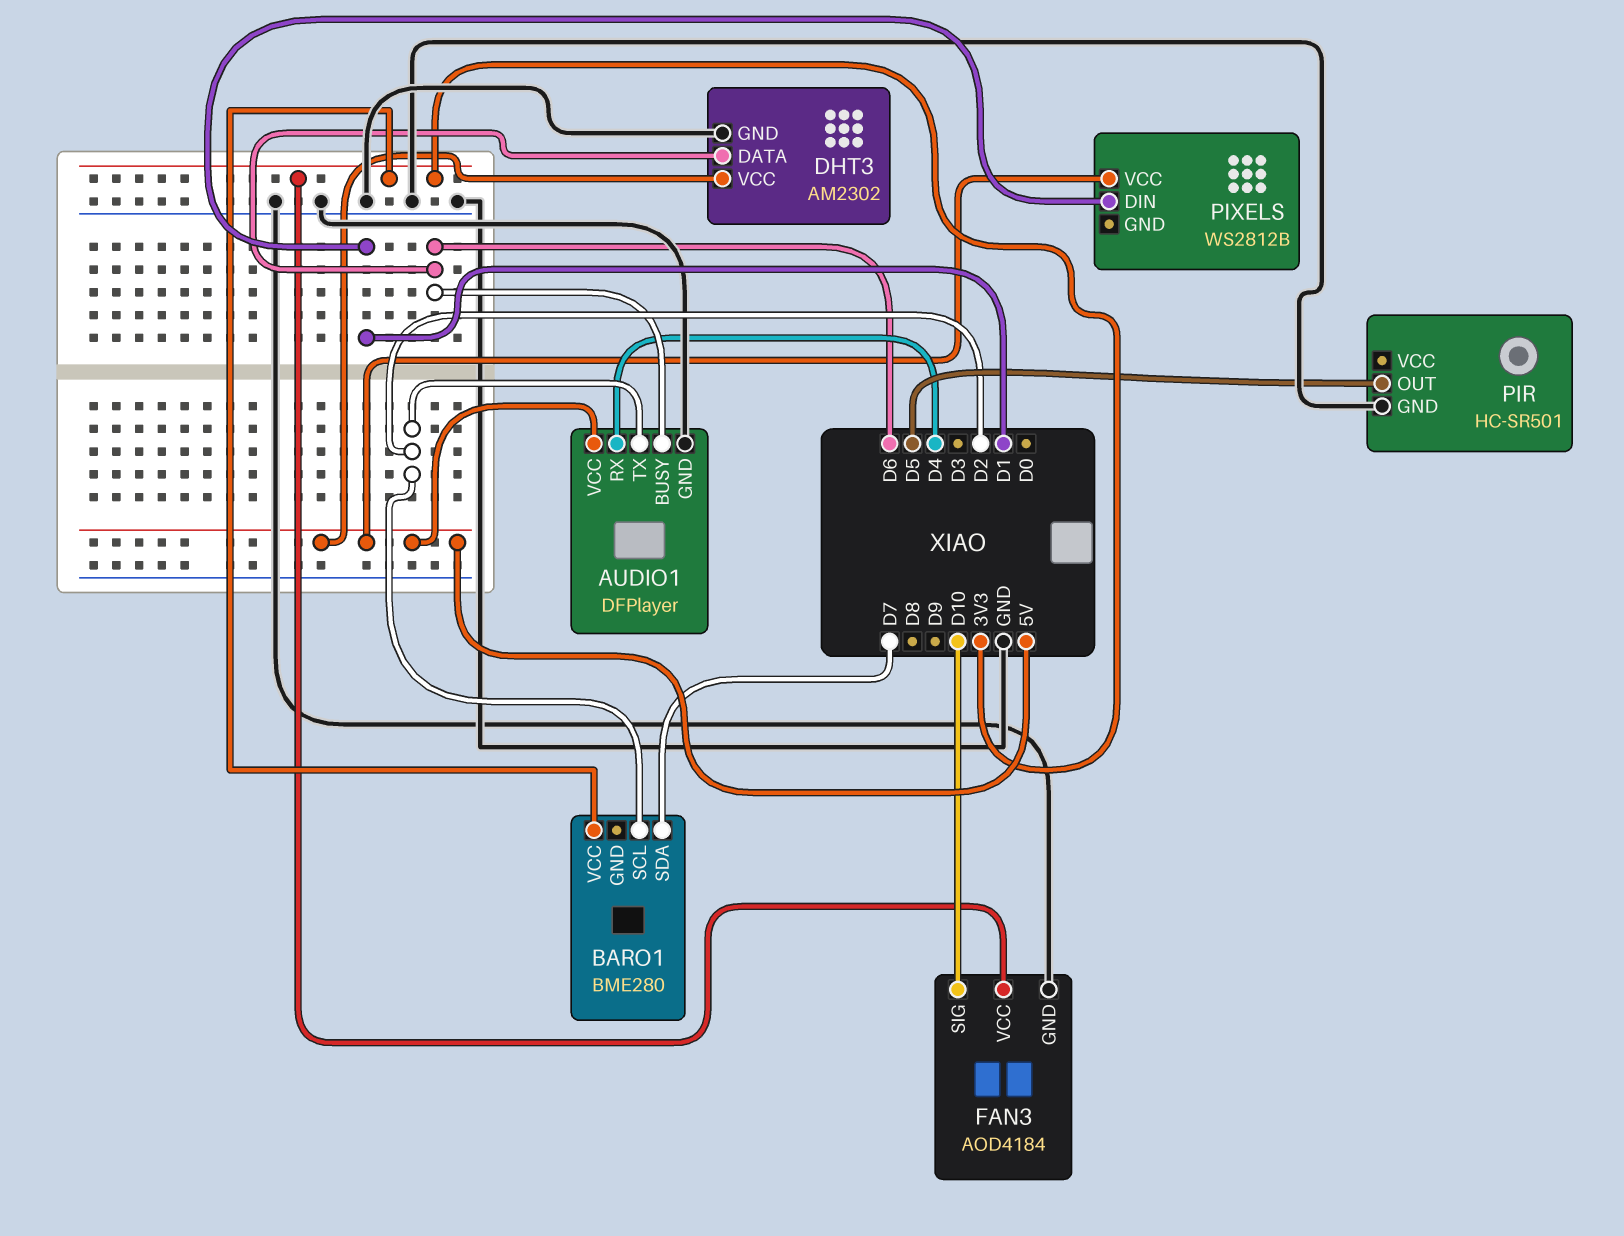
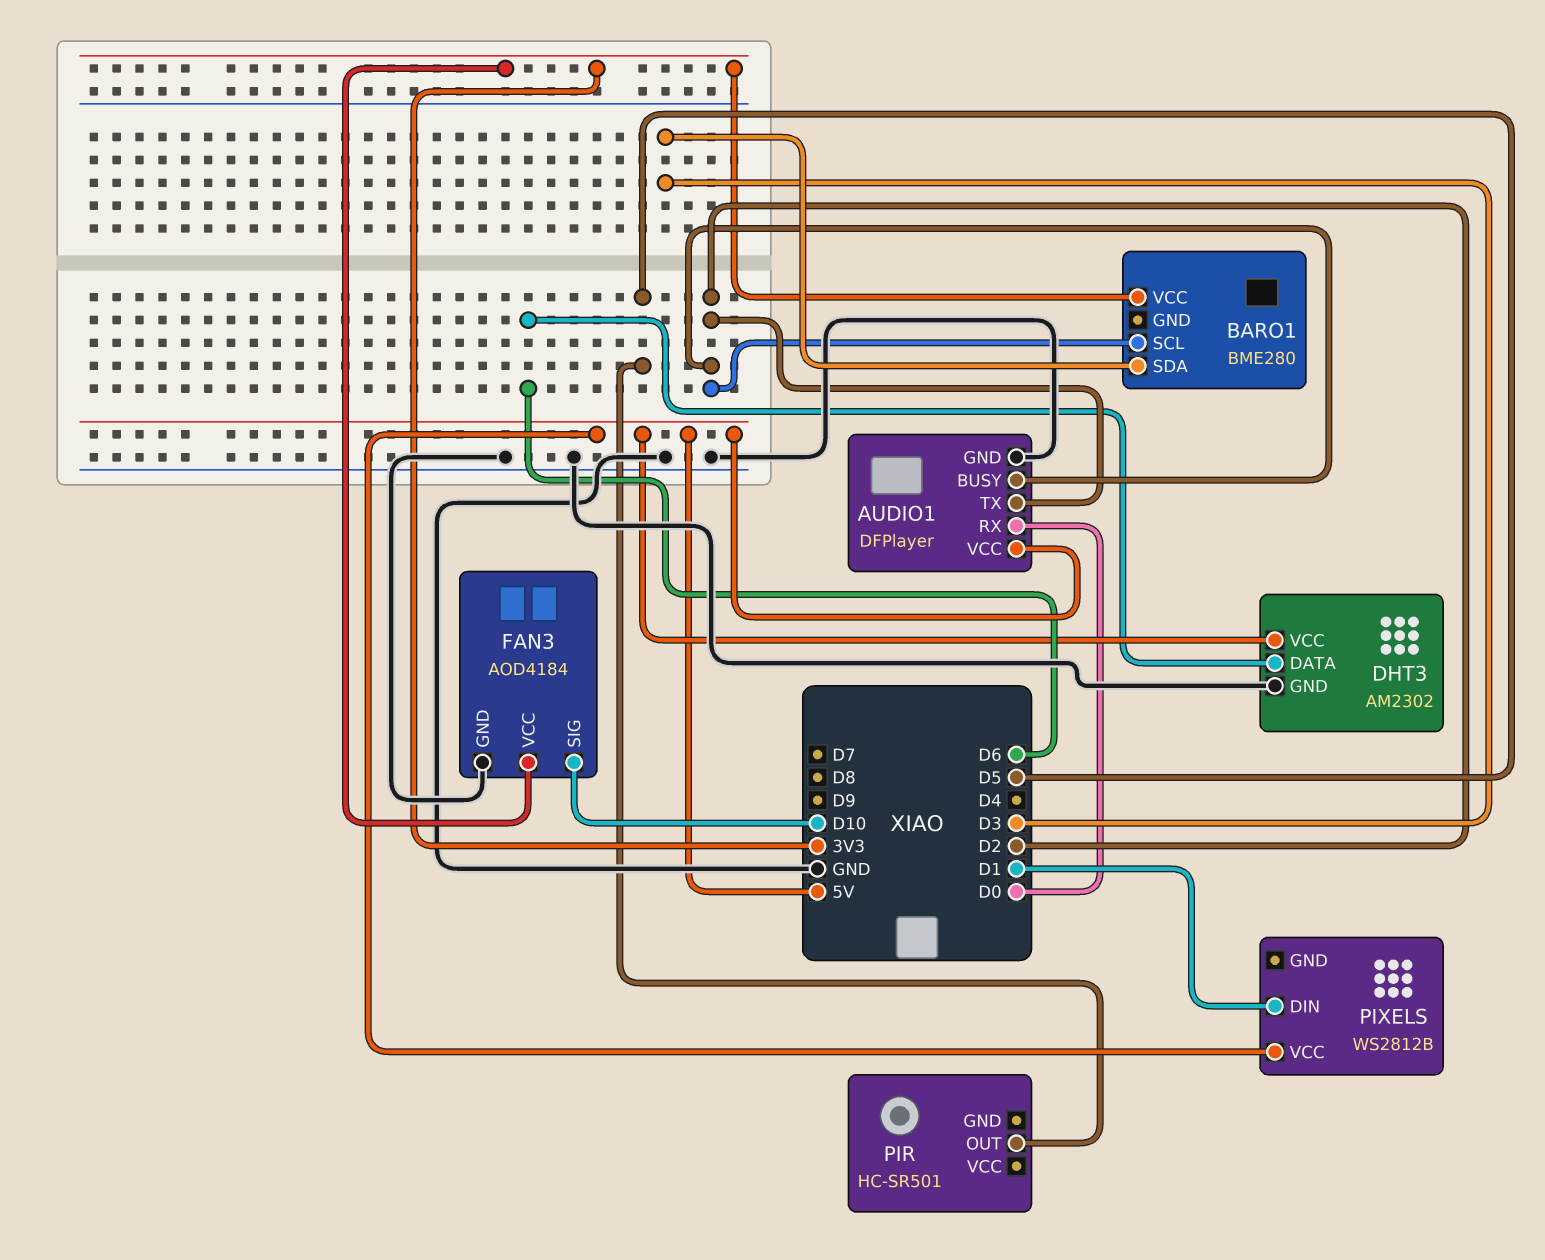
AUDIO1 pin BUSY: D6 -> D2
AUDIO1 pin RX: D4 -> D0
BARO1 pin SDA: D7 -> D3
PIR pin GND: GND -> none

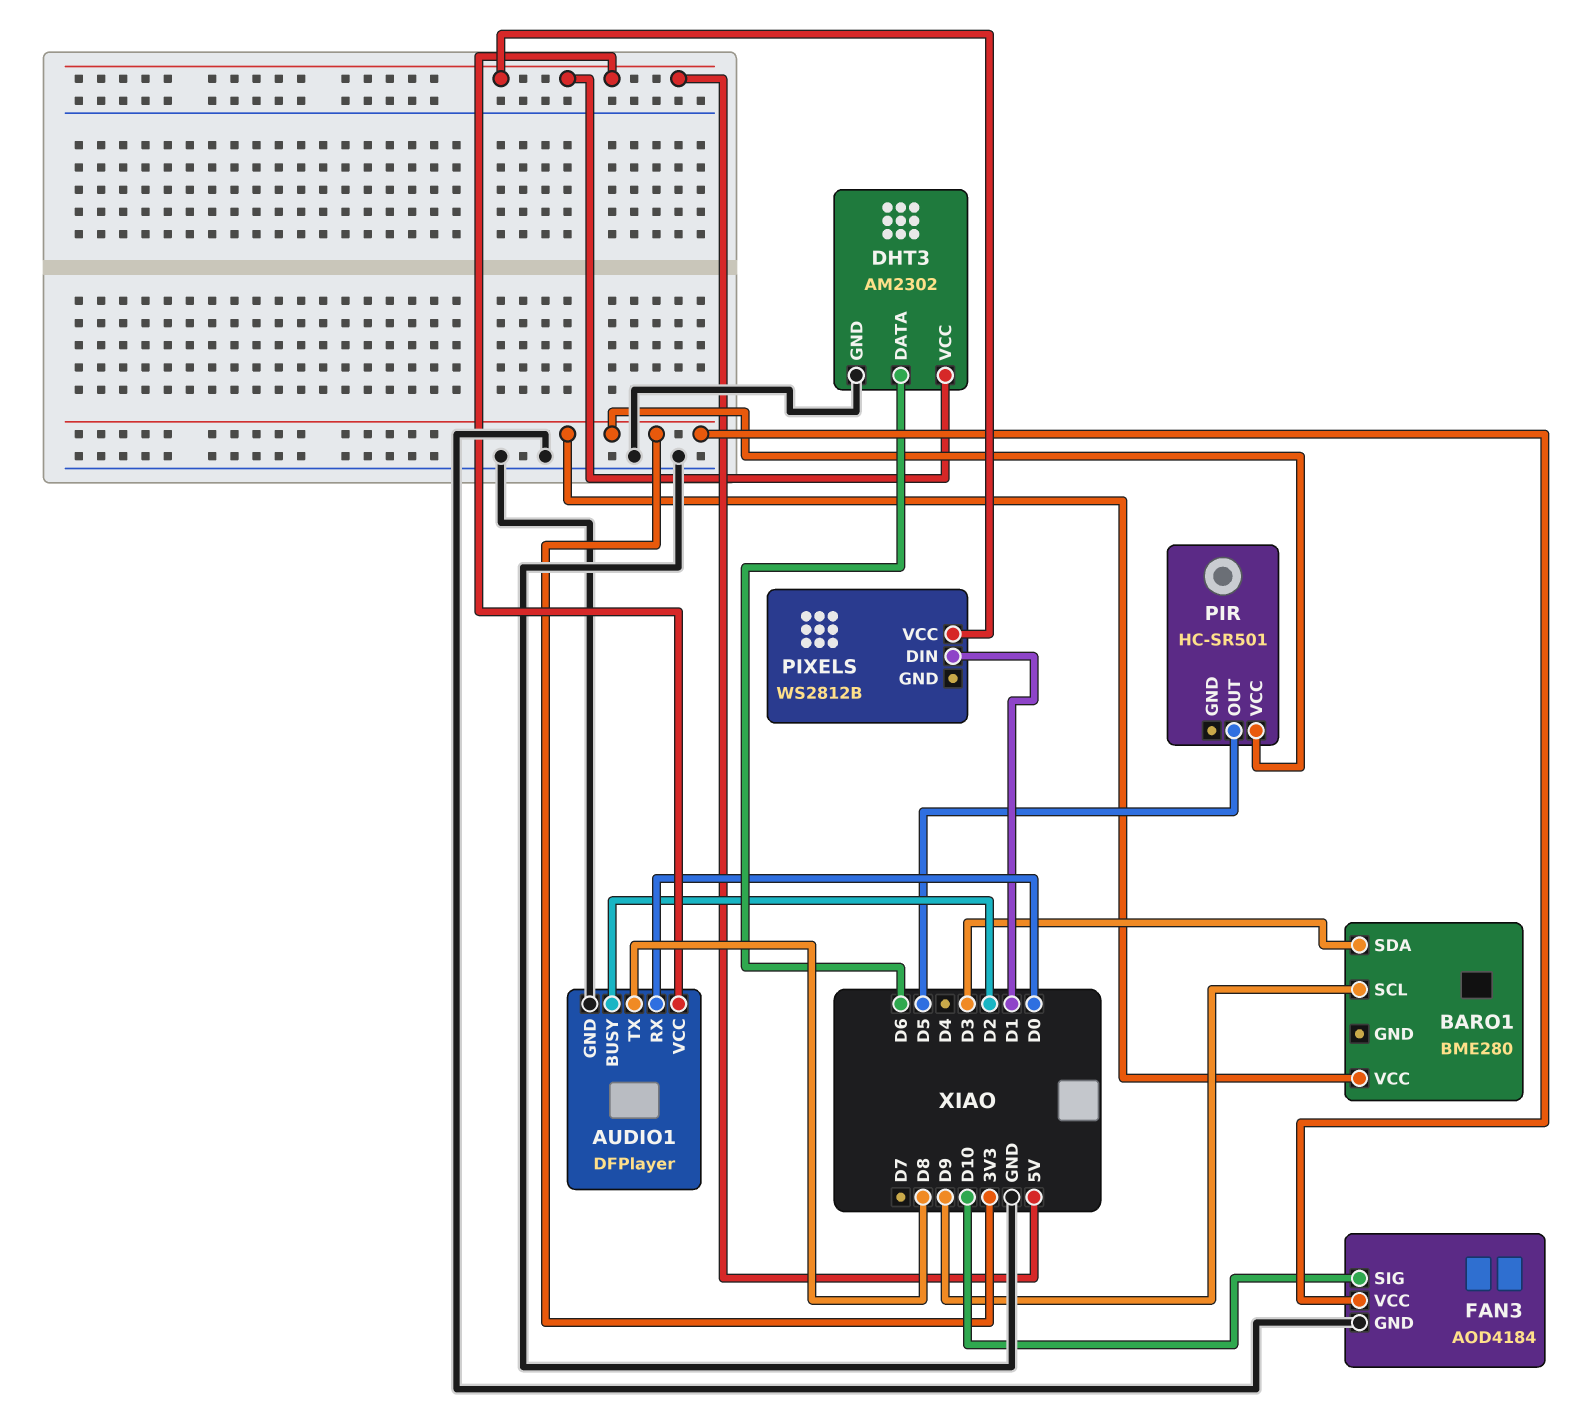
AUDIO1 pin TX: D2 -> D8
BARO1 pin SCL: D2 -> D9
PIR pin VCC: none -> 3V3

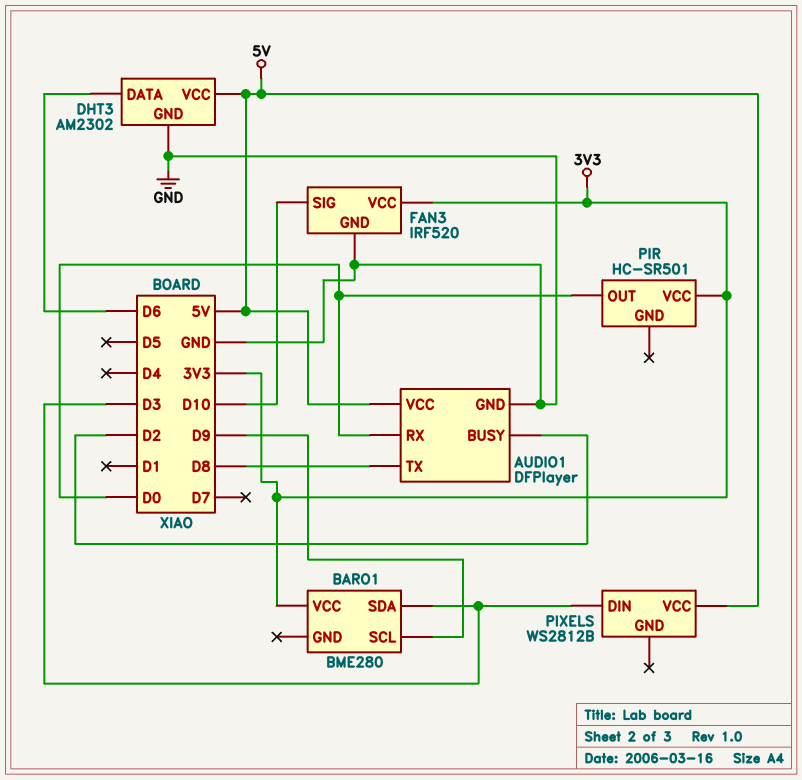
FAN3: AOD4184 -> IRF520
PIR pin OUT: D5 -> D0
PIXELS pin DIN: D1 -> D3

